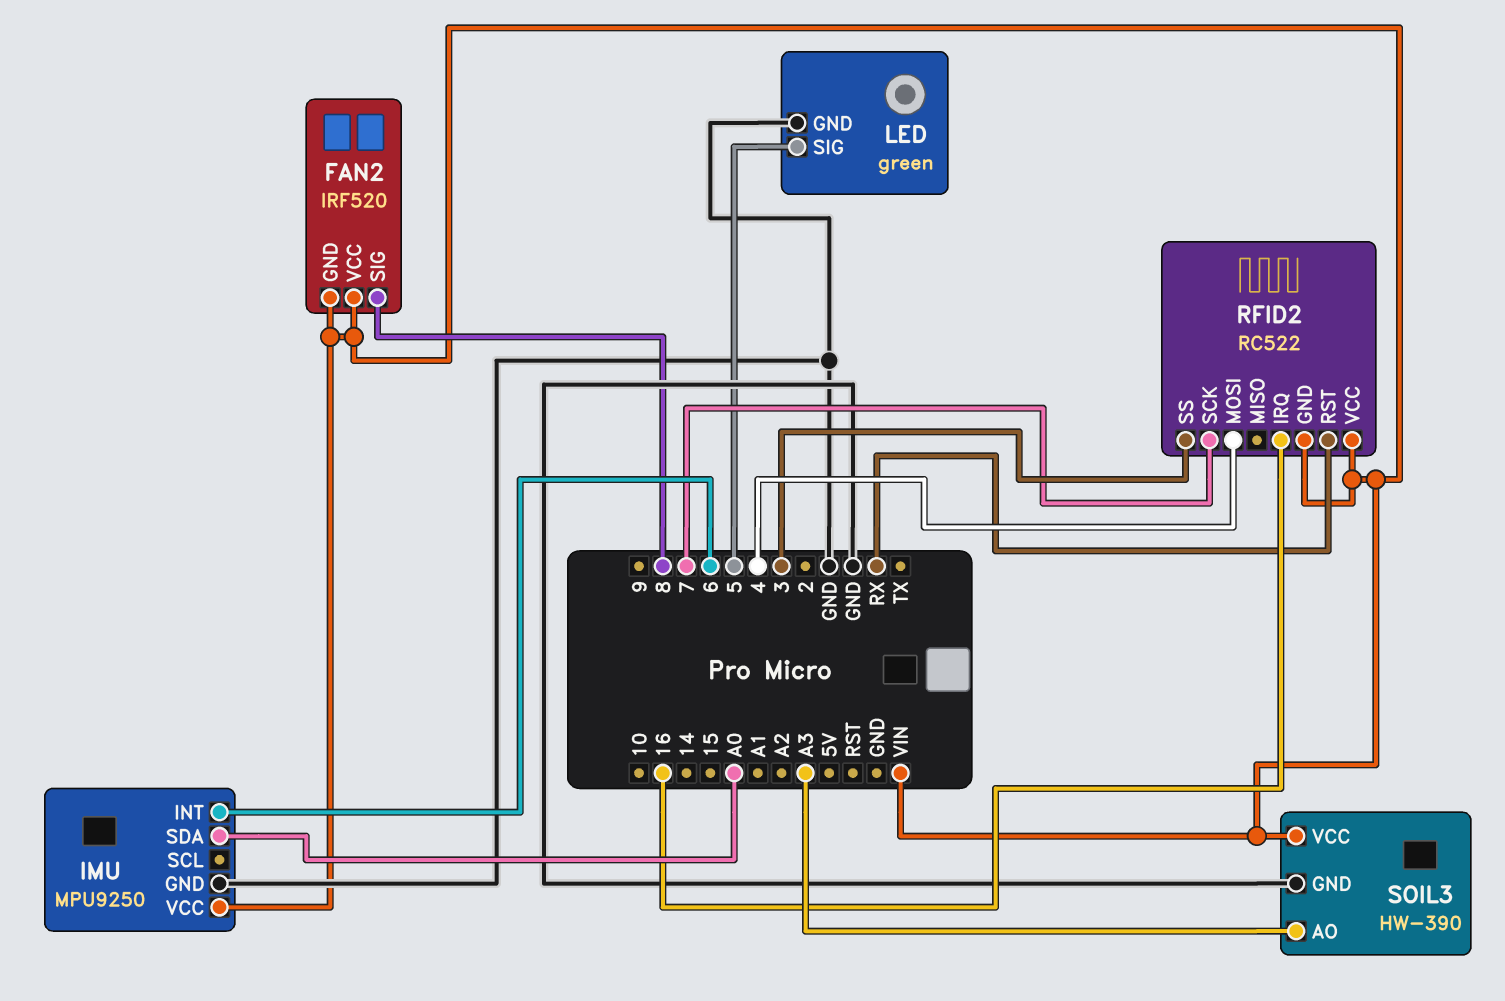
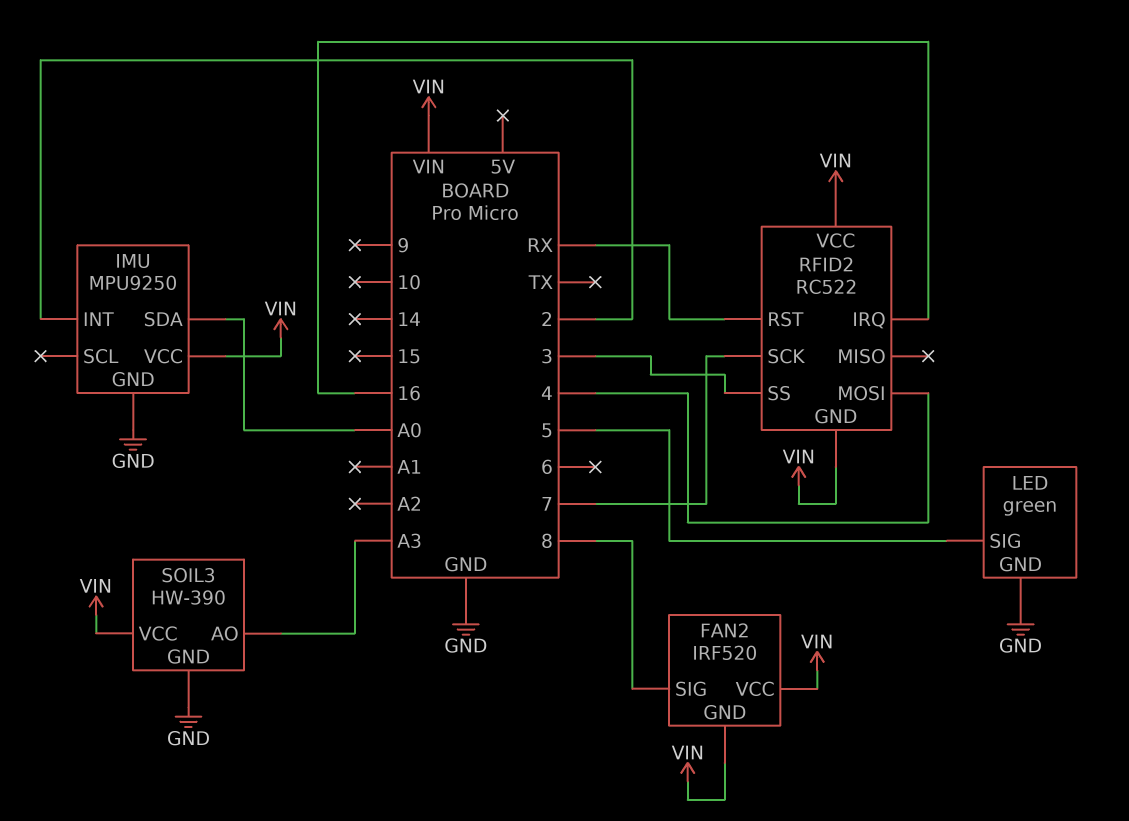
IMU pin INT: 6 -> 2

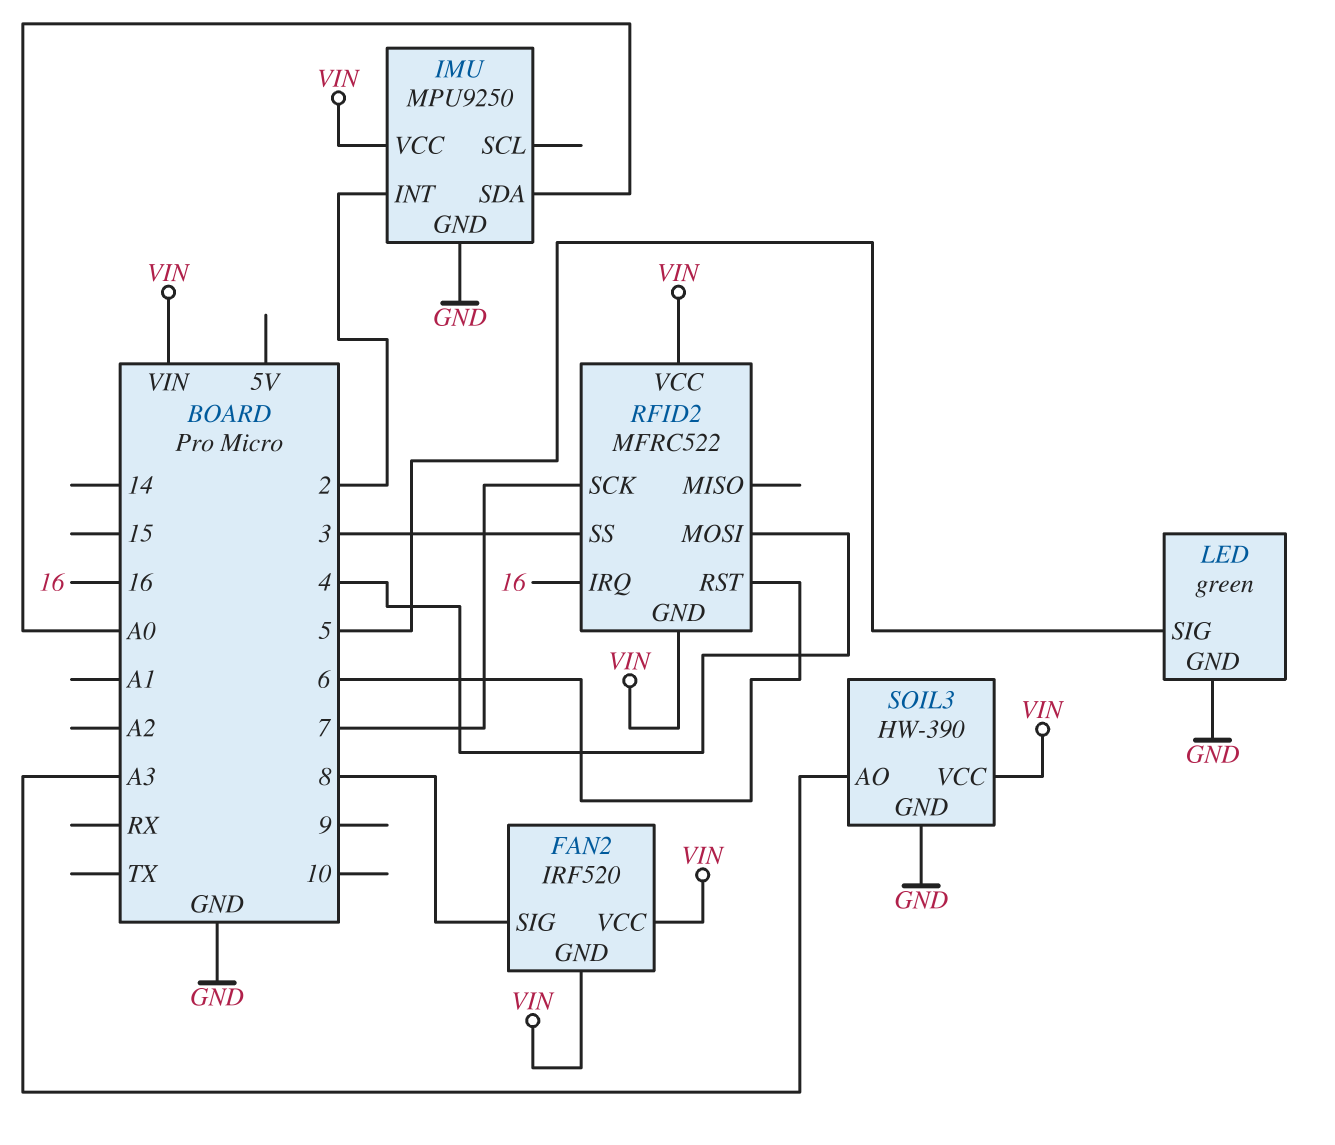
RFID2: RC522 -> MFRC522
RFID2 pin RST: RX -> 6

